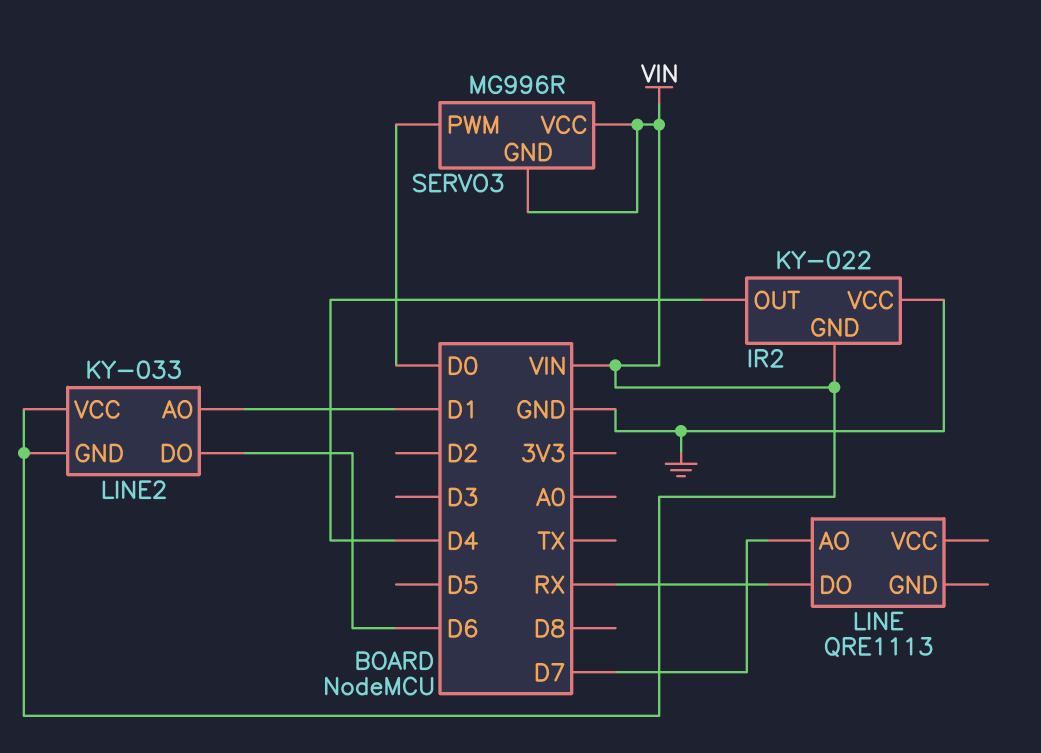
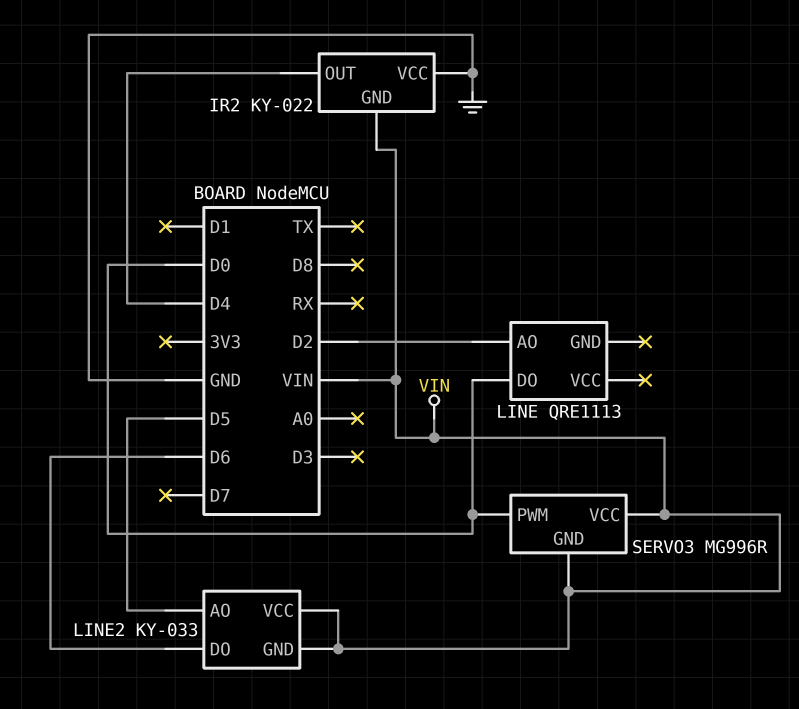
LINE pin AO: D7 -> D2
LINE pin DO: RX -> D0
LINE2 pin AO: D1 -> D5

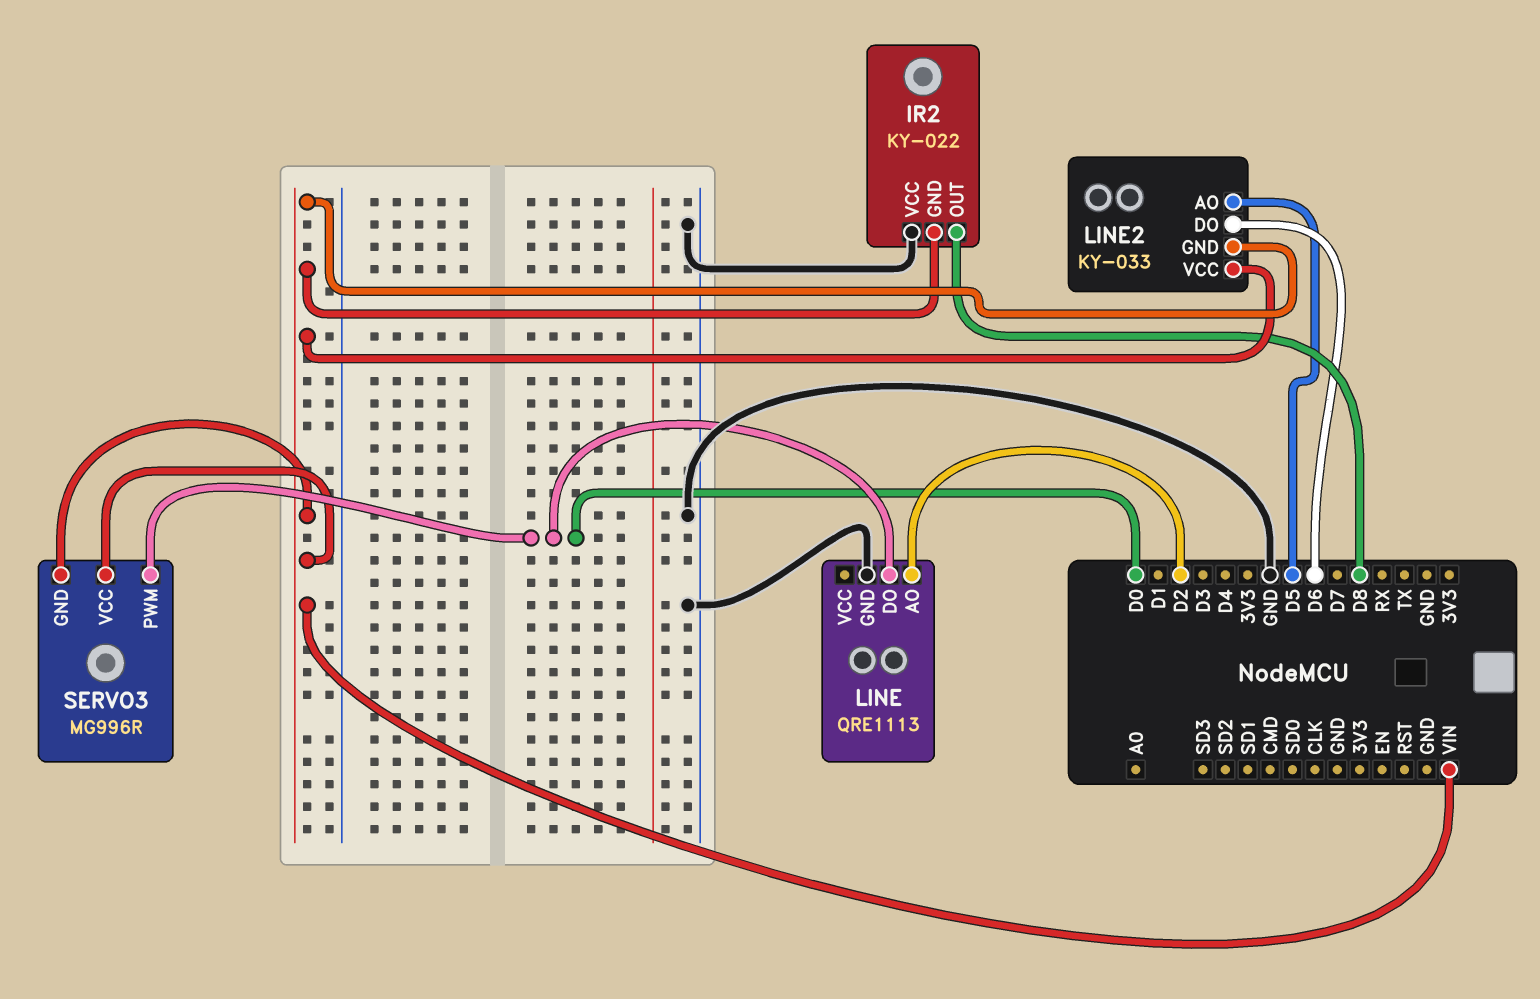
IR2 pin OUT: D4 -> D8
LINE pin GND: none -> GND

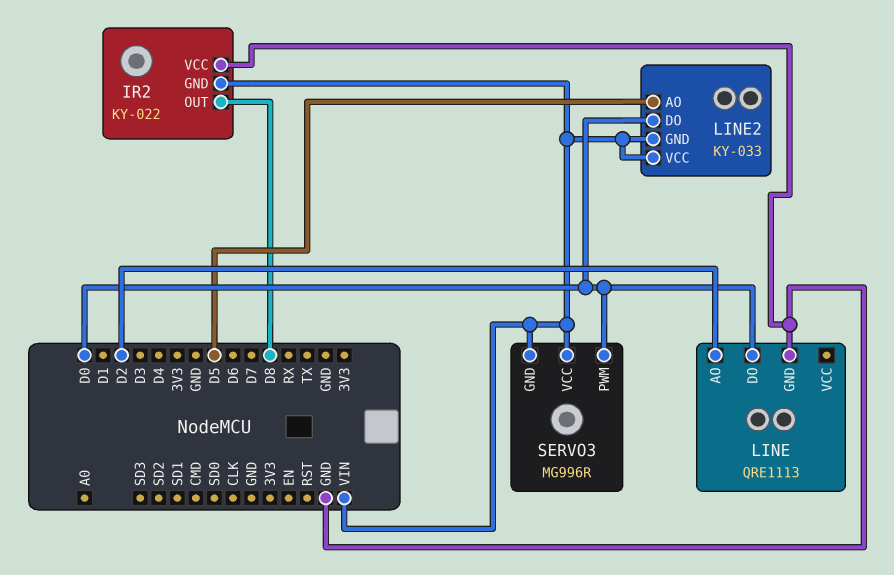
LINE2 pin DO: D6 -> D0

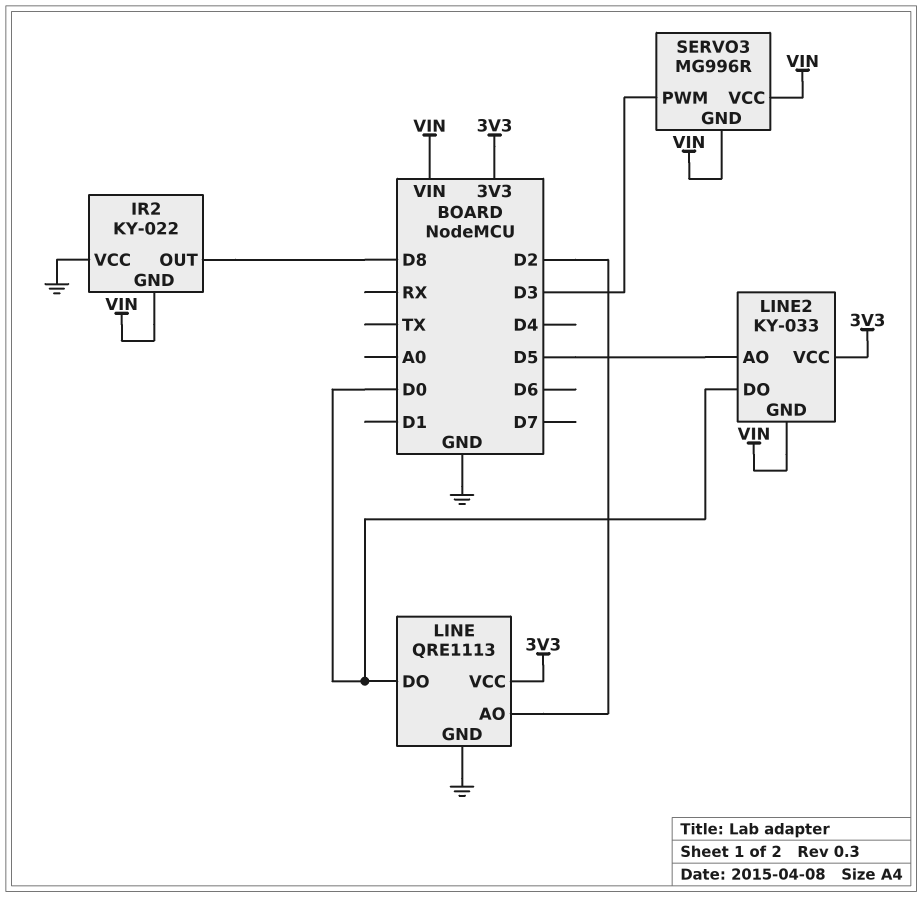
LINE pin VCC: none -> 3V3
LINE2 pin VCC: VIN -> 3V3
SERVO3 pin PWM: D0 -> D3

